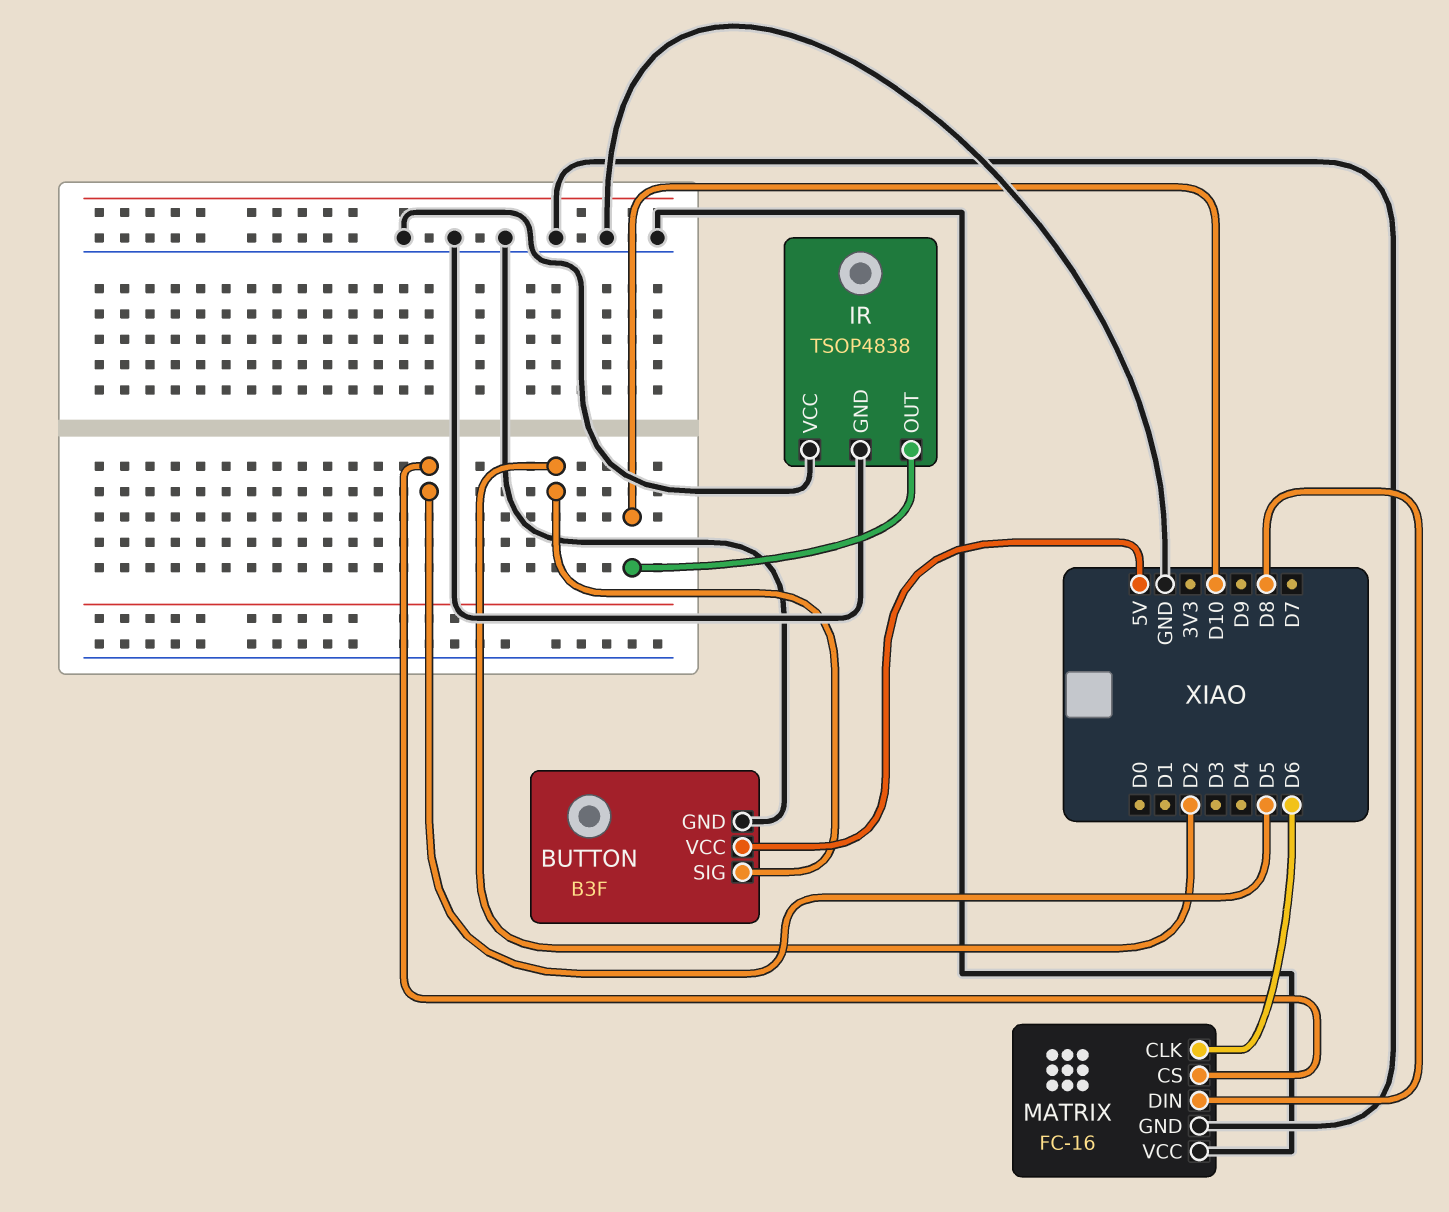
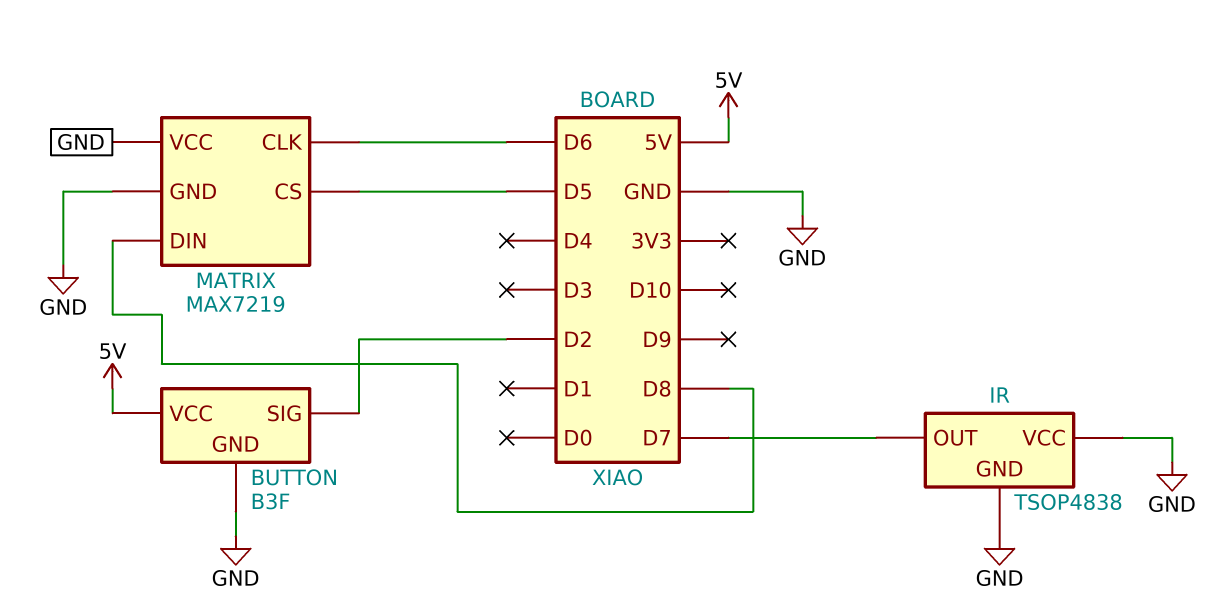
IR pin OUT: D10 -> D7
MATRIX: FC-16 -> MAX7219

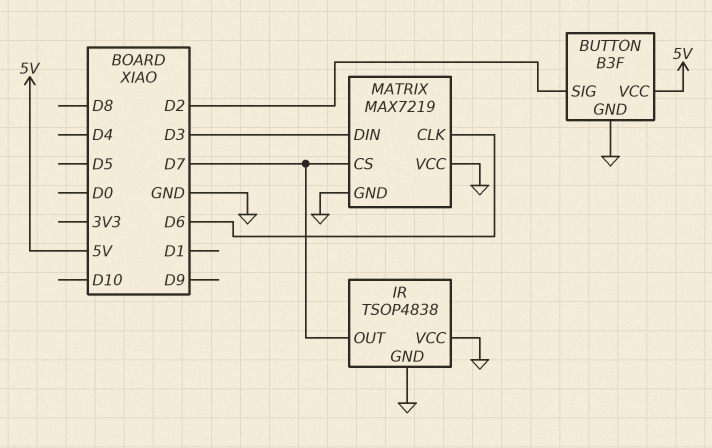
MATRIX pin CS: D5 -> D7
MATRIX pin DIN: D8 -> D3

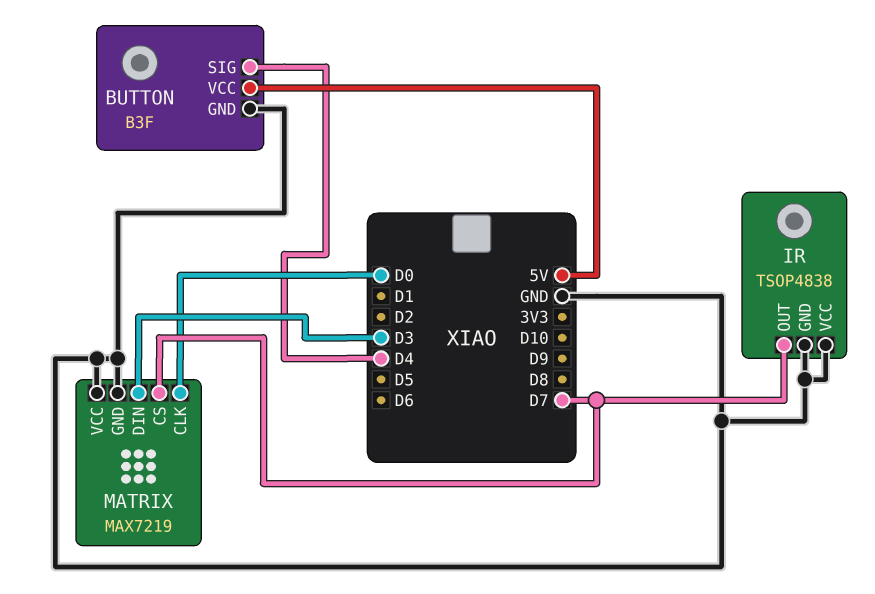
BUTTON pin SIG: D2 -> D4
MATRIX pin CLK: D6 -> D0

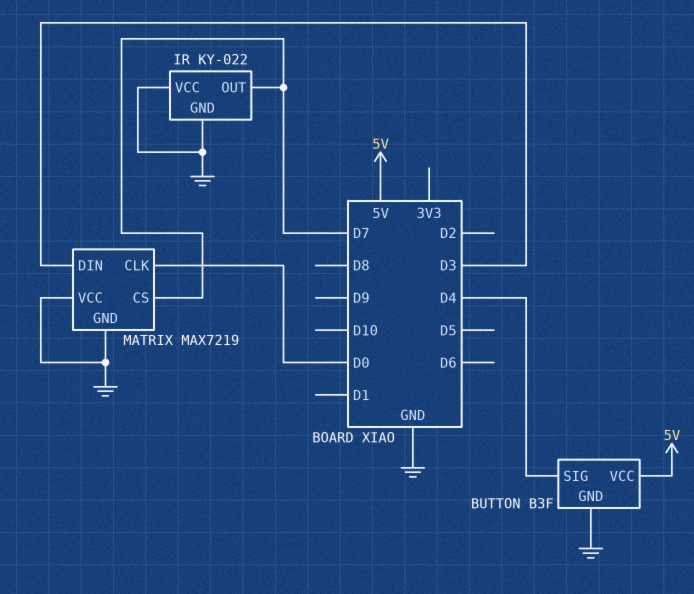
IR: TSOP4838 -> KY-022

